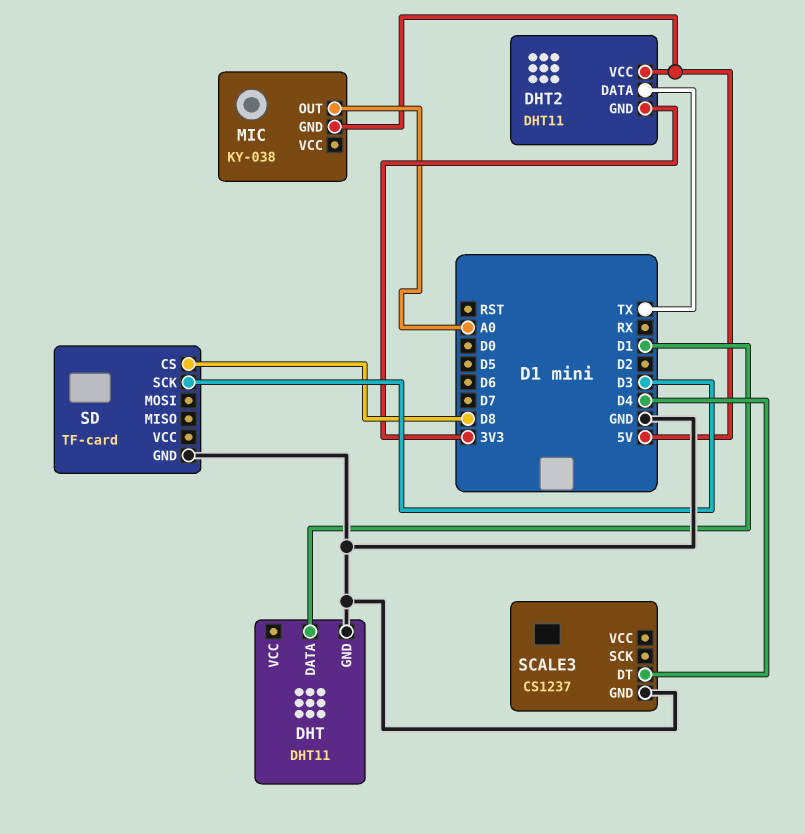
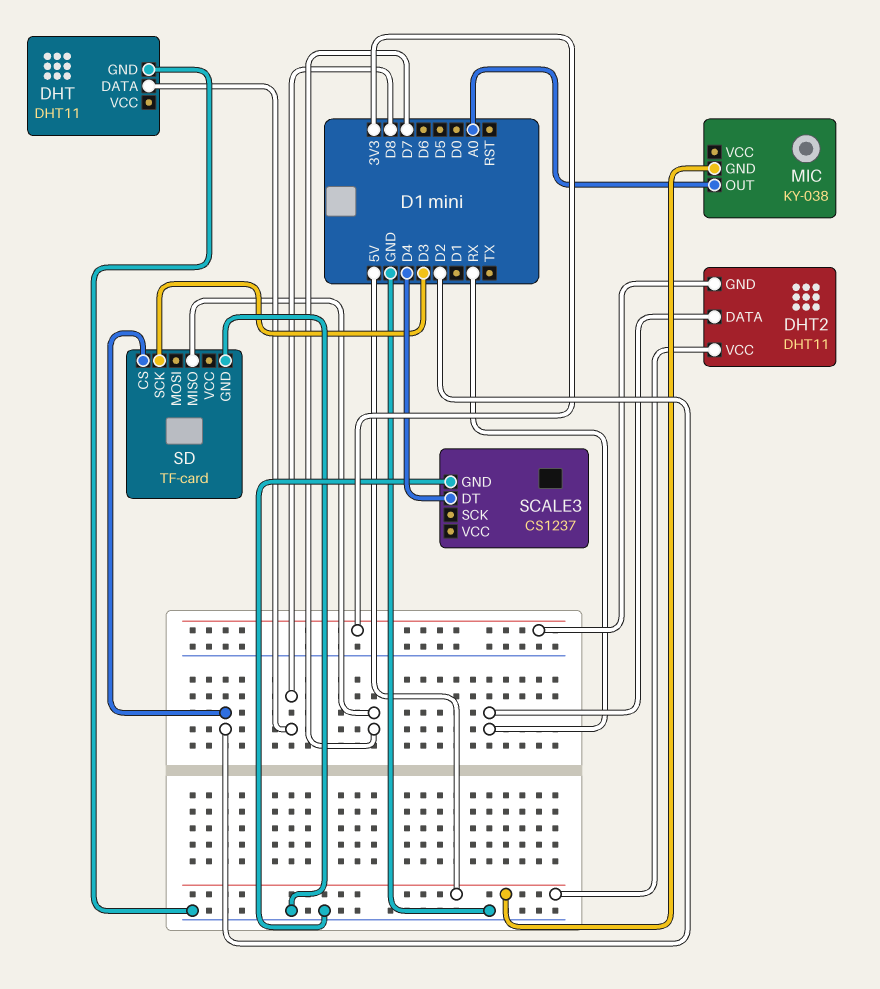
DHT pin DATA: D1 -> D8
DHT2 pin DATA: TX -> RX
SD pin CS: D8 -> D2
SD pin MISO: none -> D7

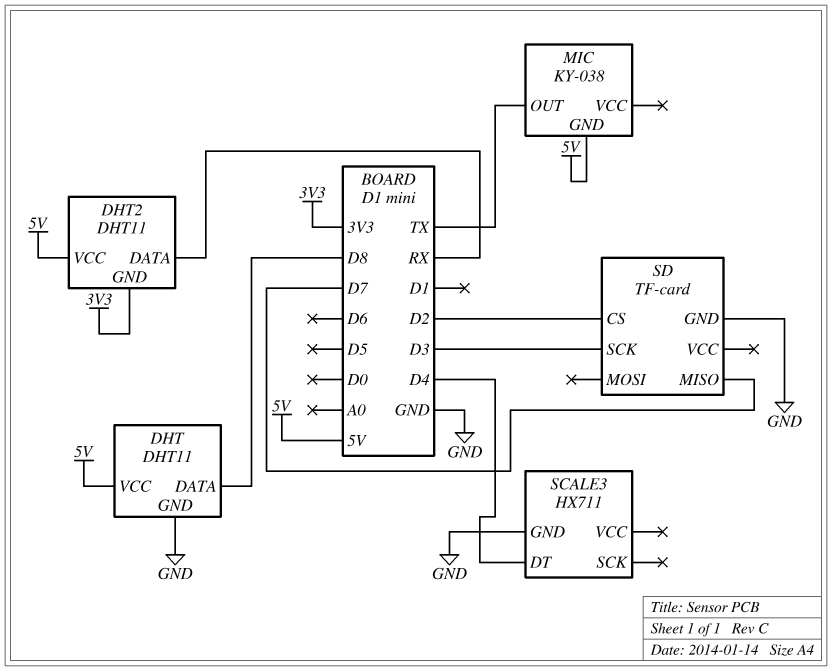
DHT pin VCC: none -> 5V
MIC pin OUT: A0 -> TX
SCALE3: CS1237 -> HX711

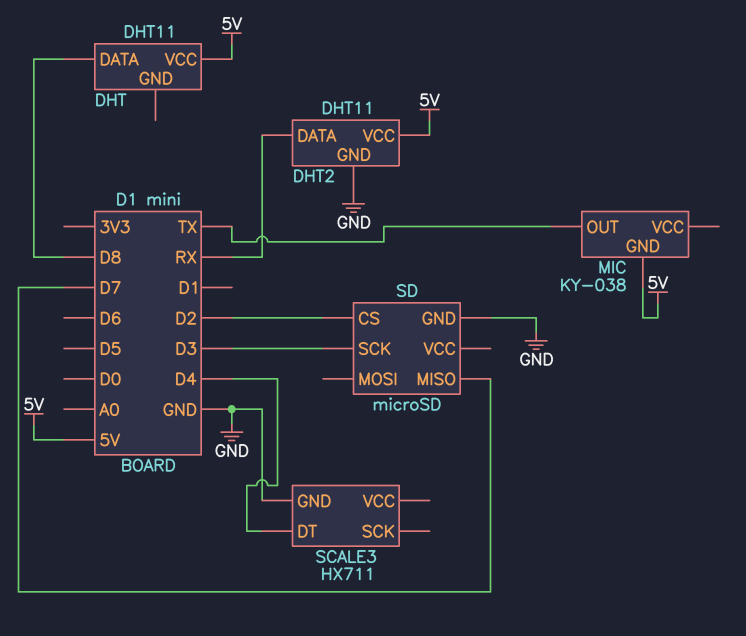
DHT pin GND: GND -> none
DHT2 pin GND: 3V3 -> GND
SD: TF-card -> microSD

